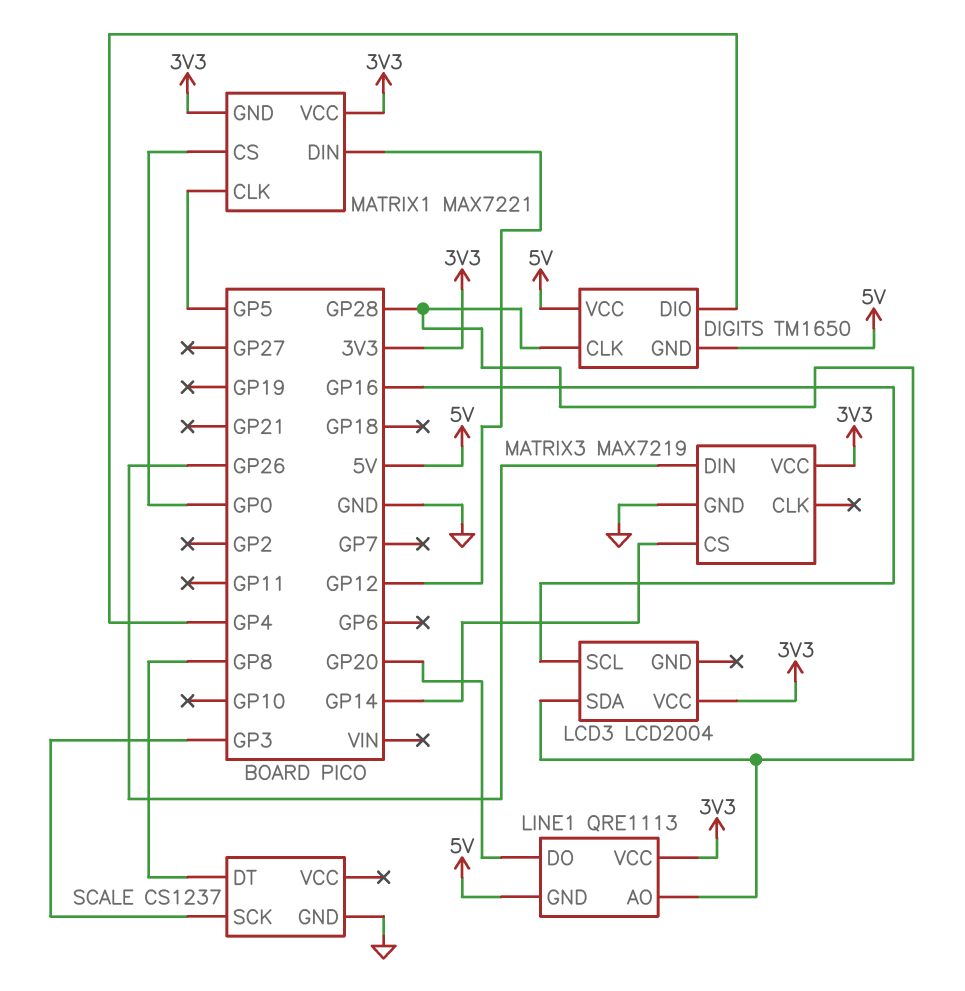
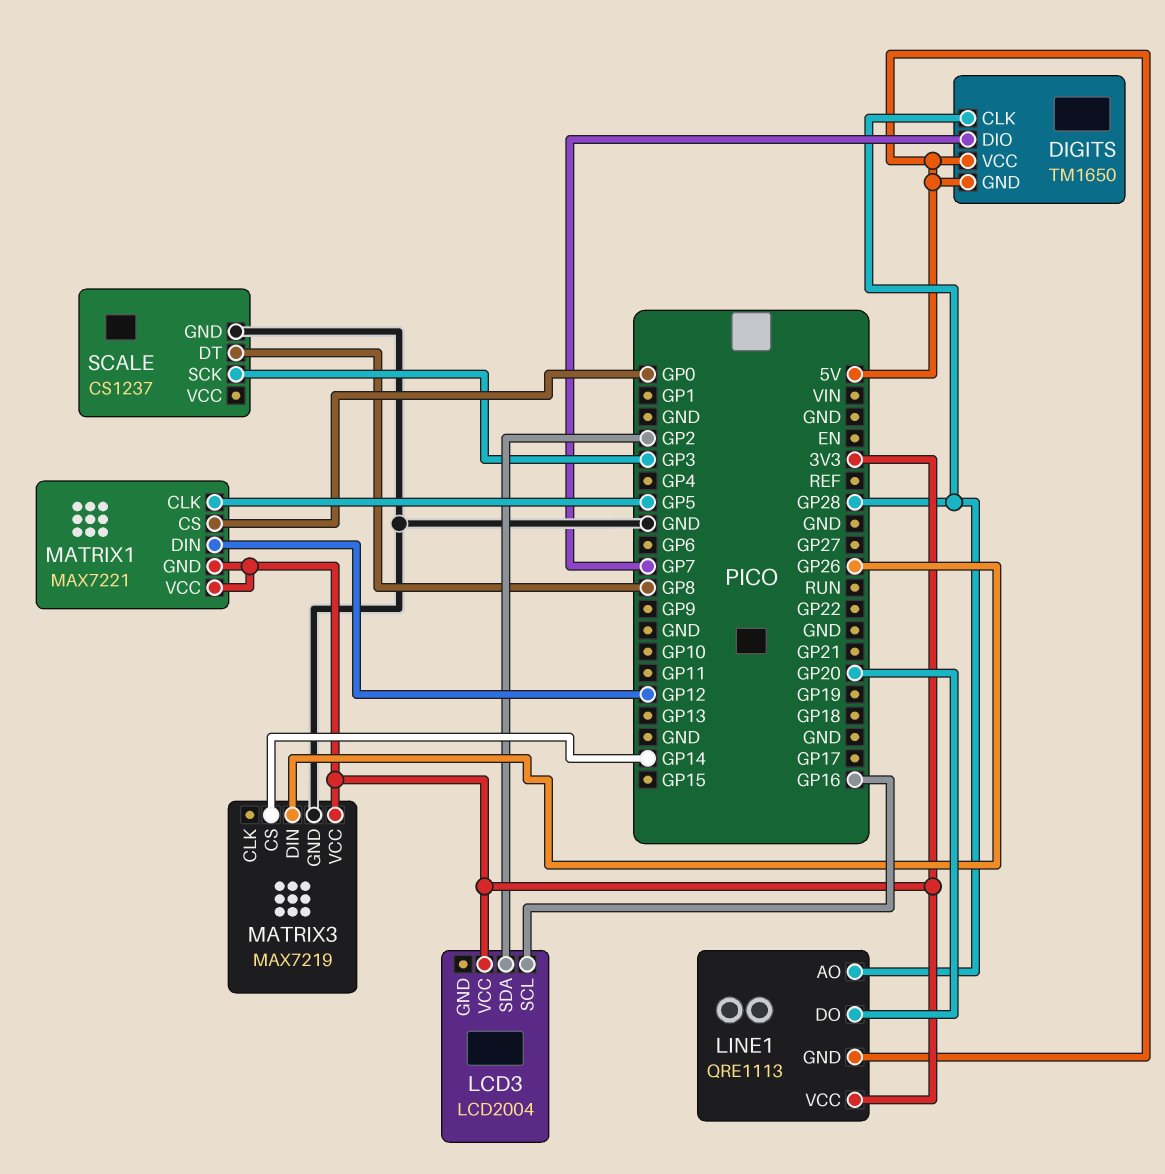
DIGITS pin DIO: GP4 -> GP7
LCD3 pin SDA: GP28 -> GP2

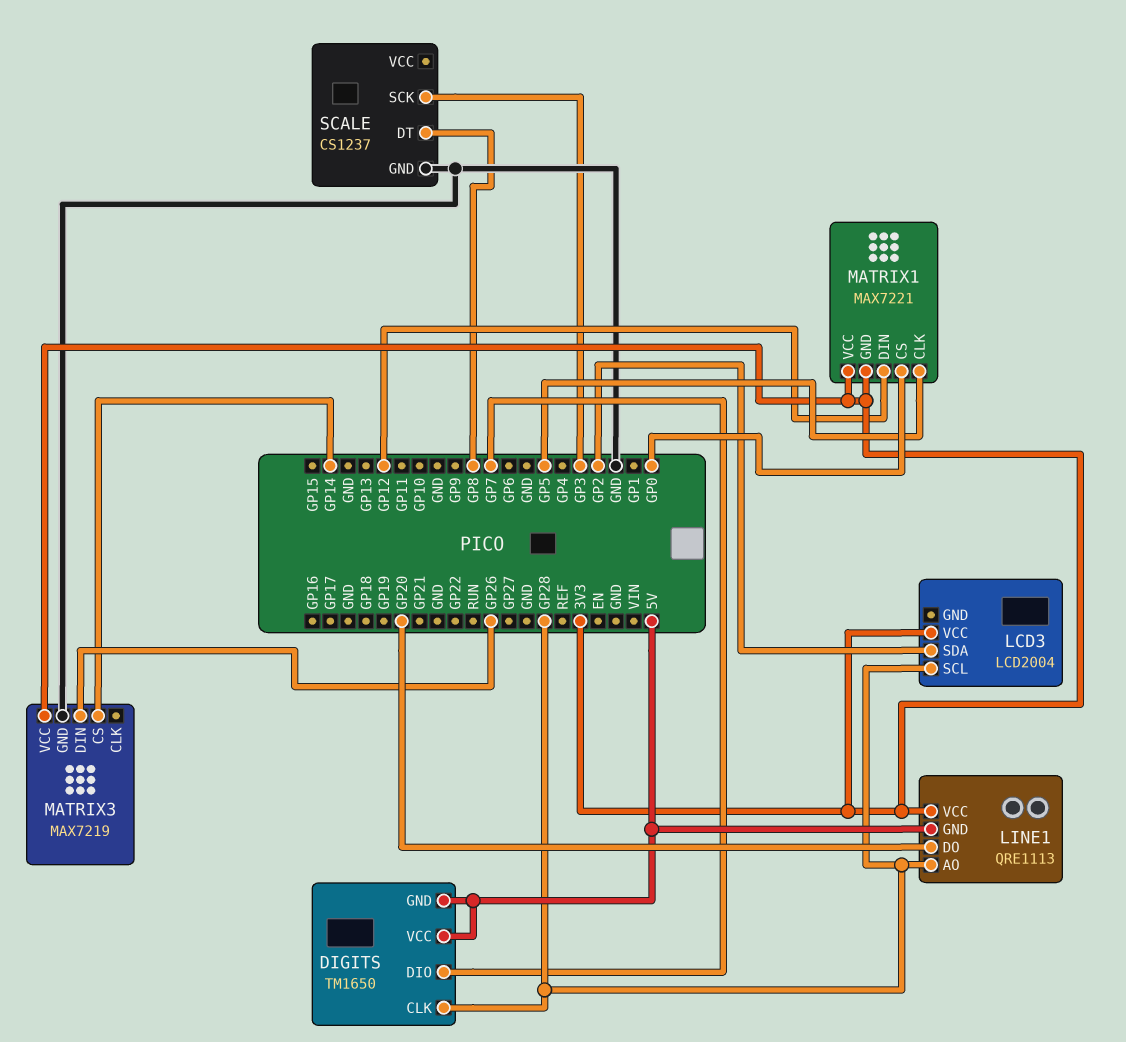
LCD3 pin SCL: GP16 -> GP28

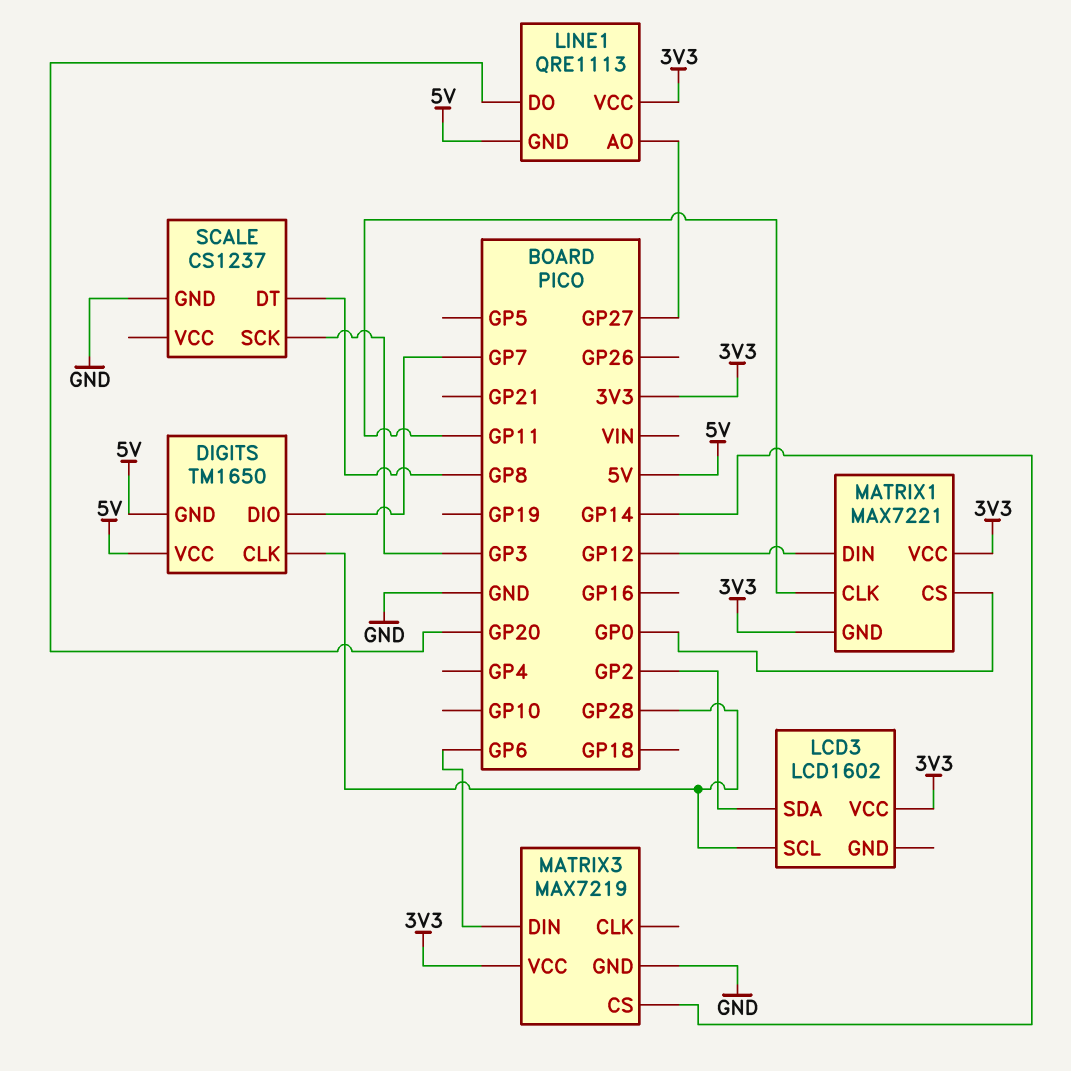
LCD3: LCD2004 -> LCD1602
LINE1 pin AO: GP28 -> GP27
MATRIX1 pin CLK: GP5 -> GP11
MATRIX3 pin DIN: GP26 -> GP6

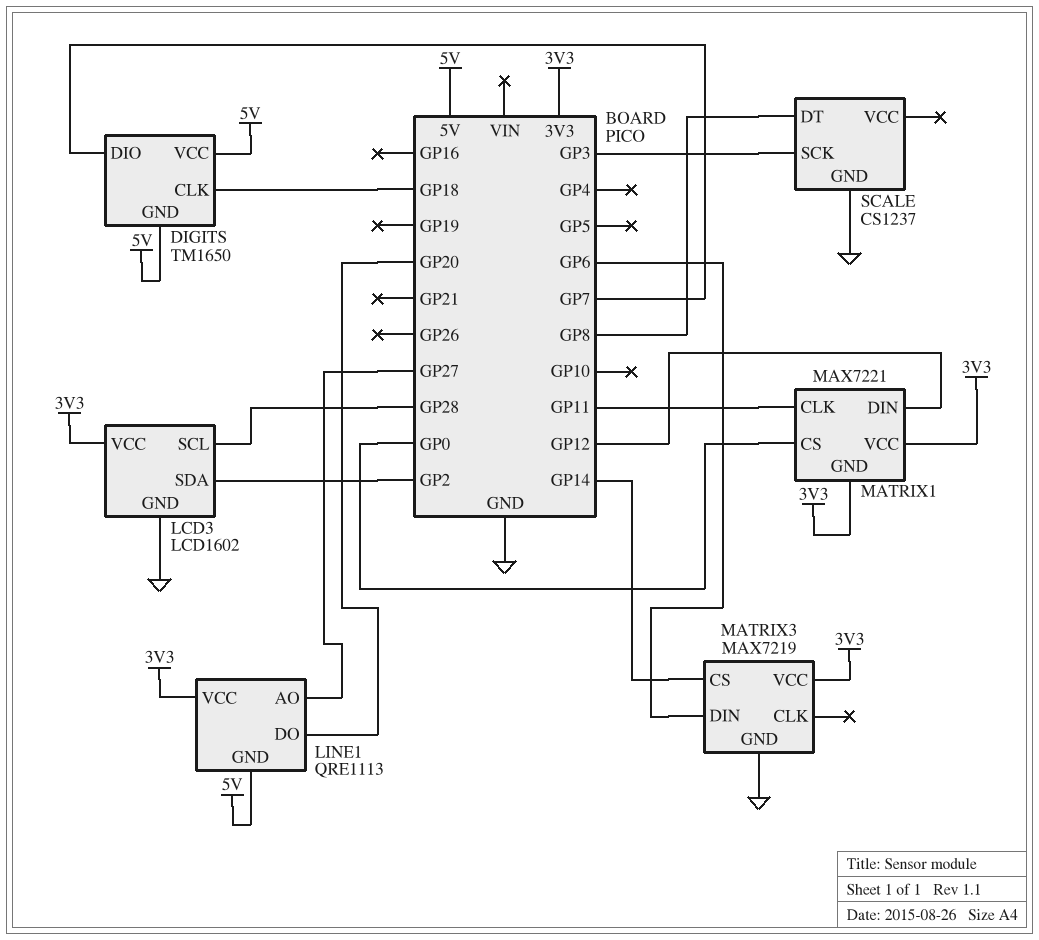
DIGITS pin CLK: GP28 -> GP18
LCD3 pin GND: none -> GND

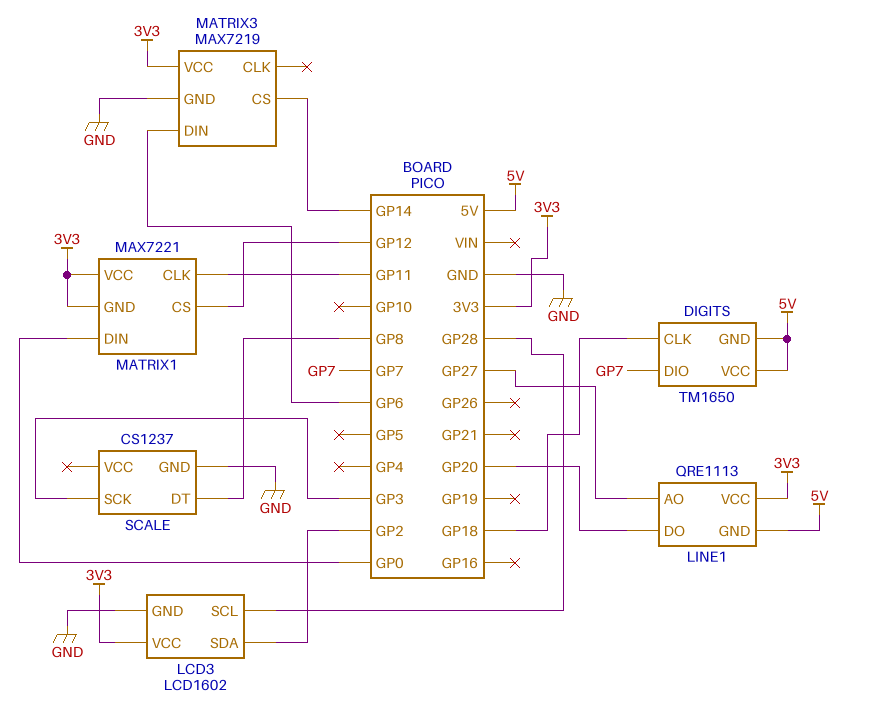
MATRIX1 pin CS: GP0 -> GP12
MATRIX1 pin DIN: GP12 -> GP0

